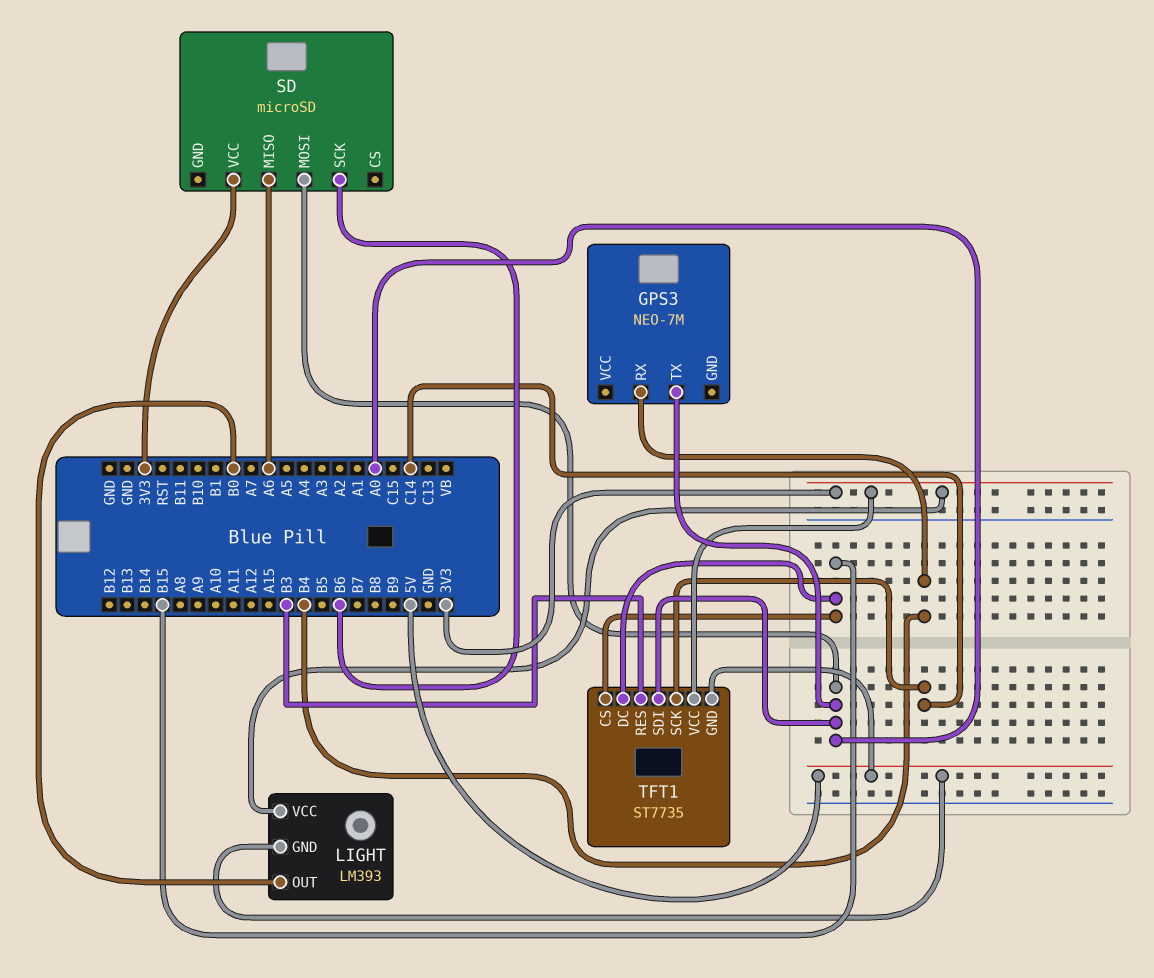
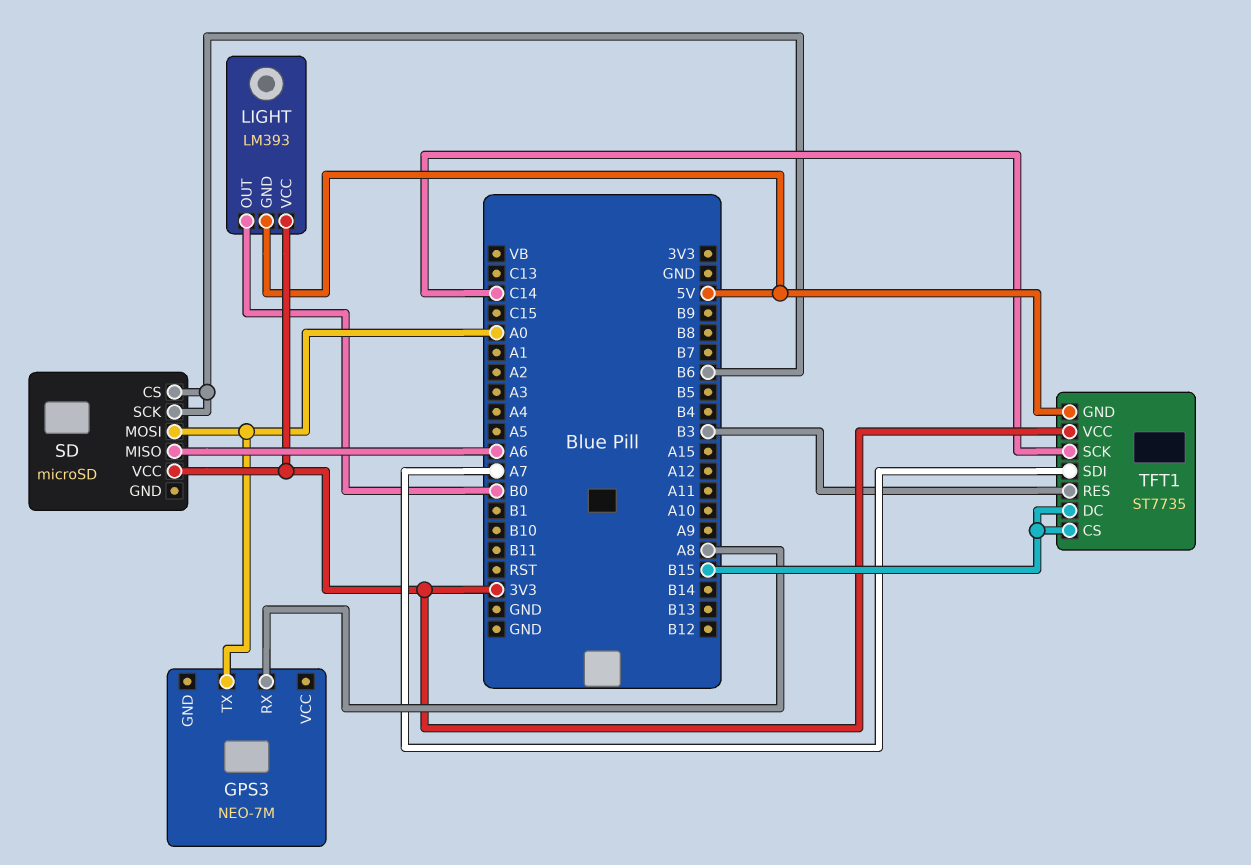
GPS3 pin RX: B4 -> A8
SD pin CS: none -> B6
TFT1 pin SDI: A0 -> A7

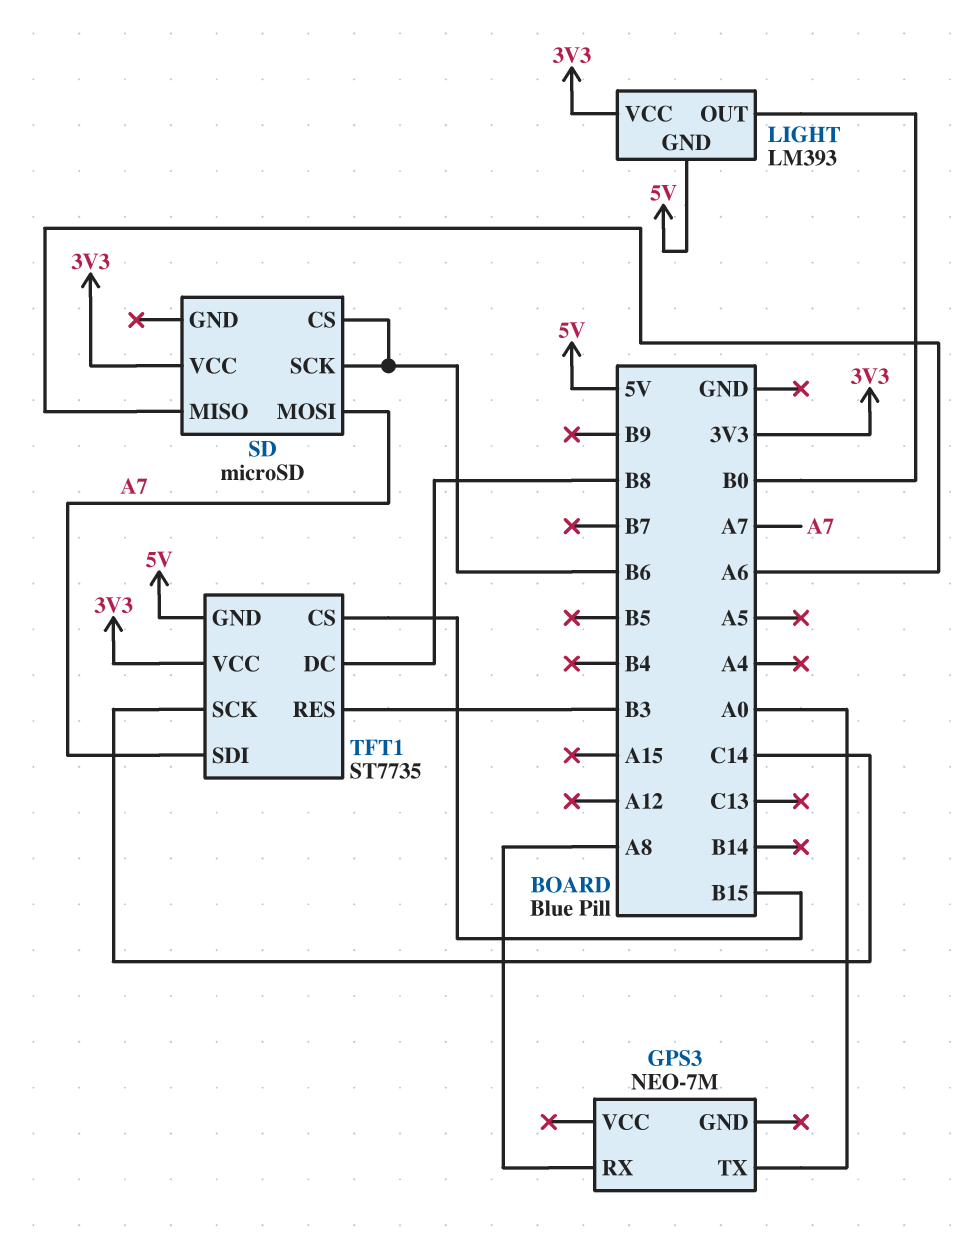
SD pin MOSI: A0 -> A7
TFT1 pin DC: B15 -> B8

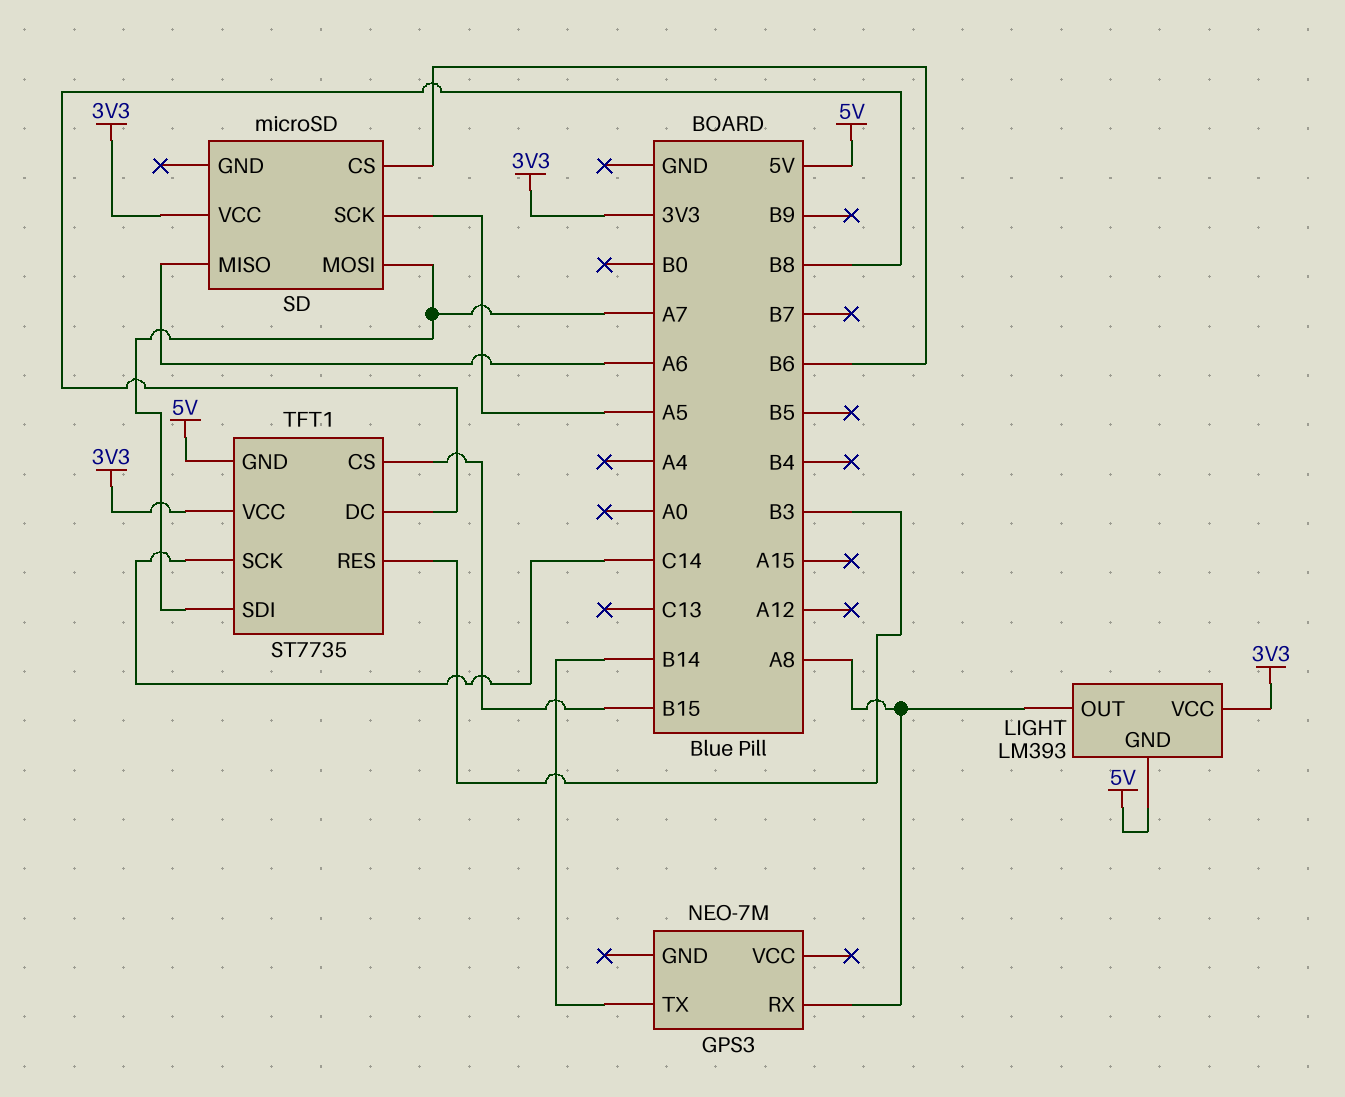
GPS3 pin TX: A0 -> B14
LIGHT pin OUT: B0 -> A8
SD pin SCK: B6 -> A5

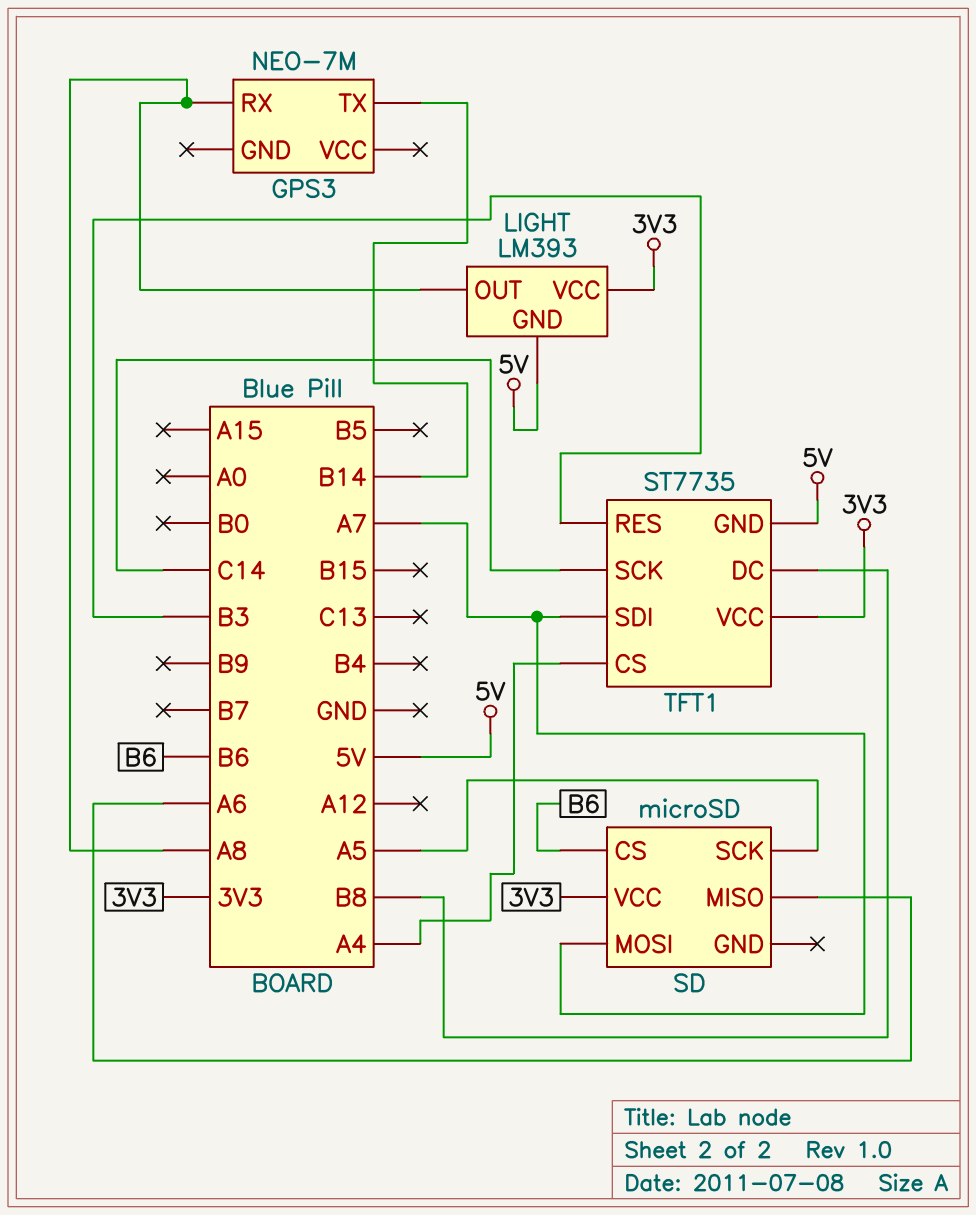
TFT1 pin CS: B15 -> A4

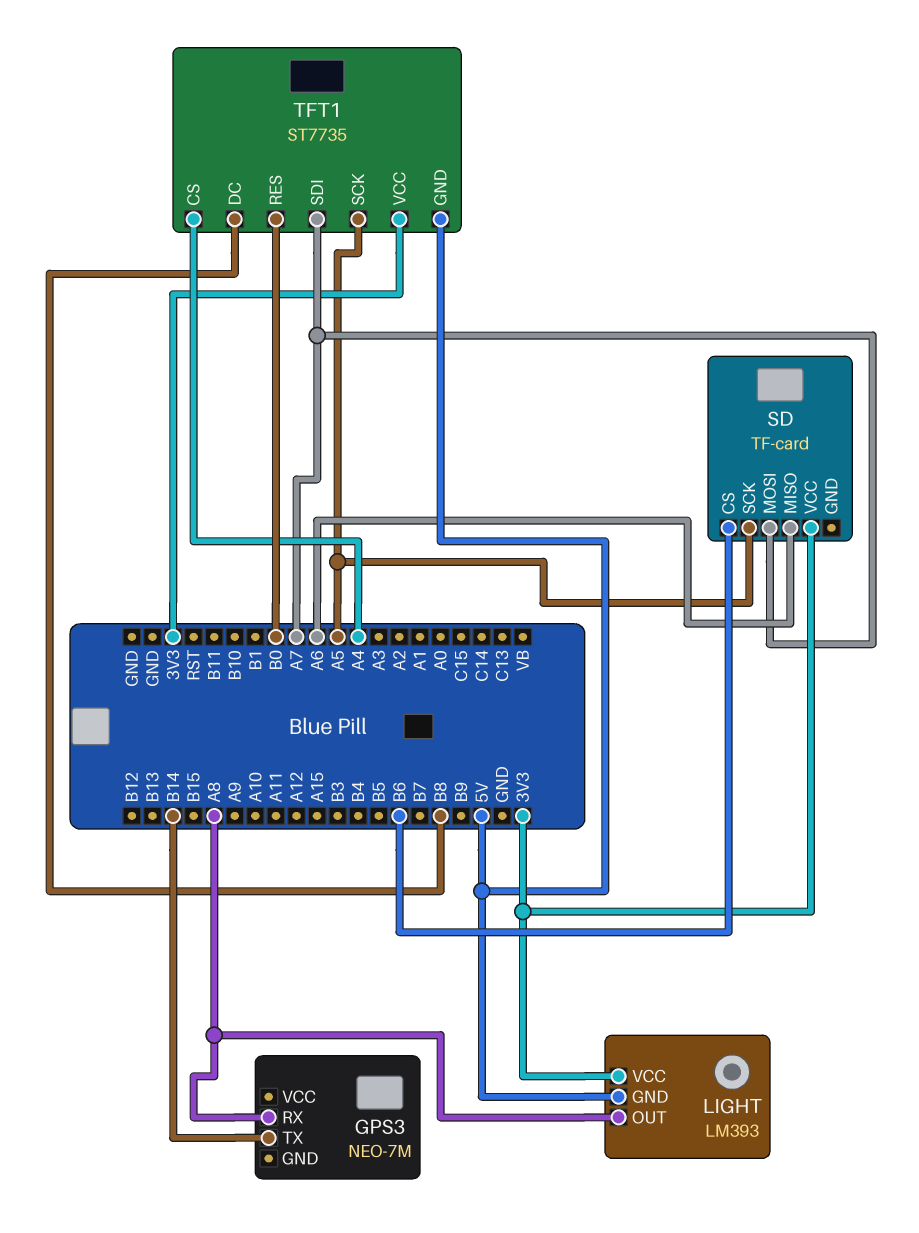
SD: microSD -> TF-card
TFT1 pin RES: B3 -> B0
TFT1 pin SCK: C14 -> A5

